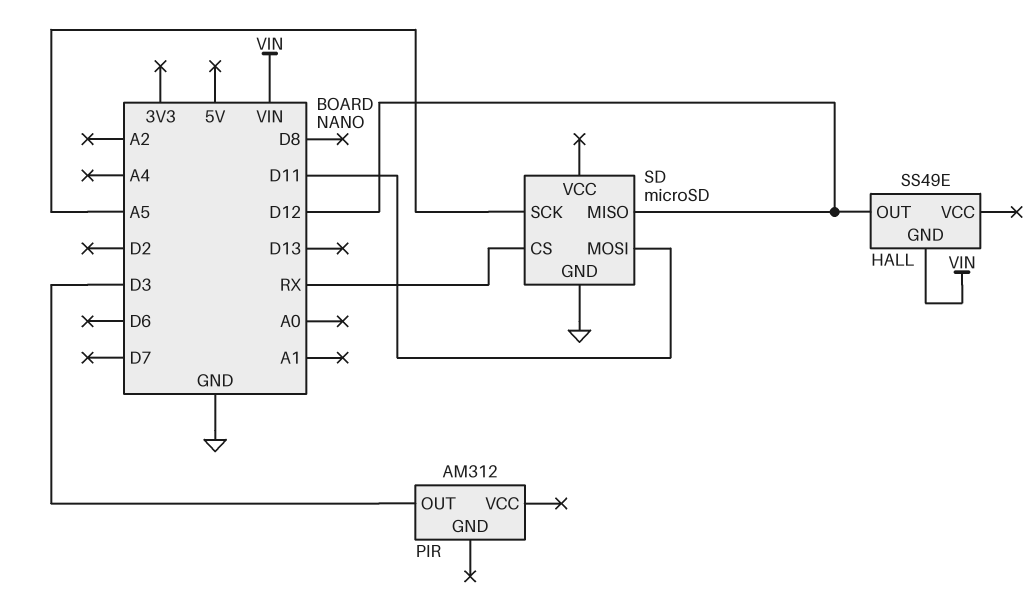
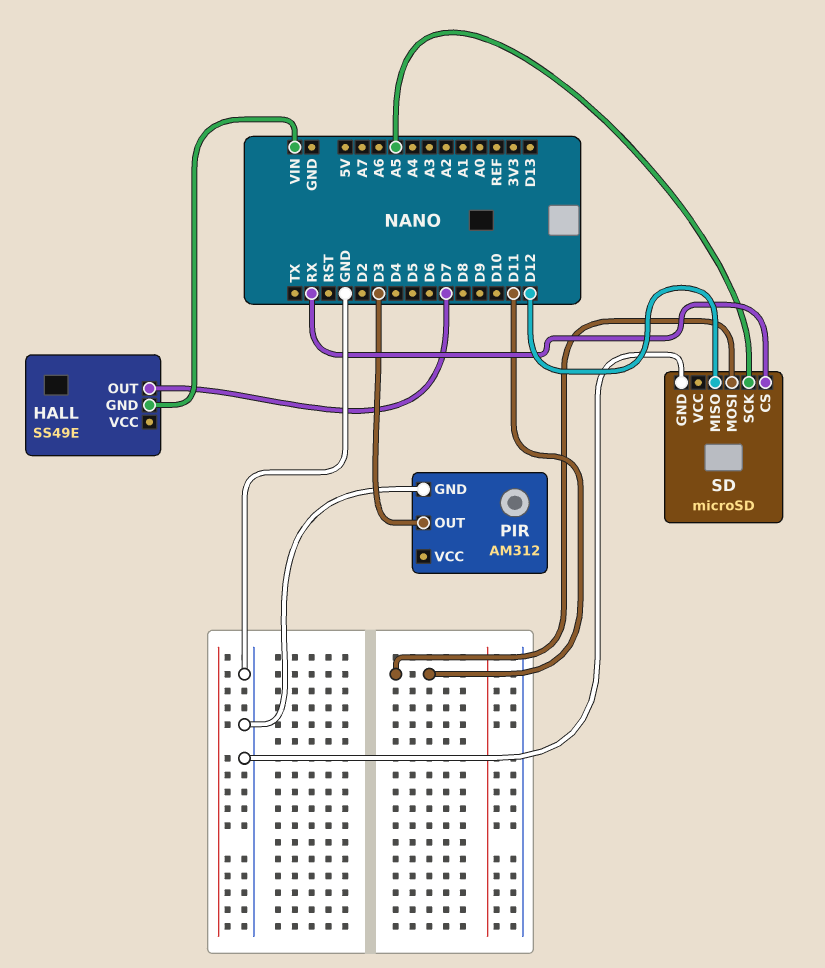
HALL pin OUT: D12 -> D7
PIR pin GND: none -> GND

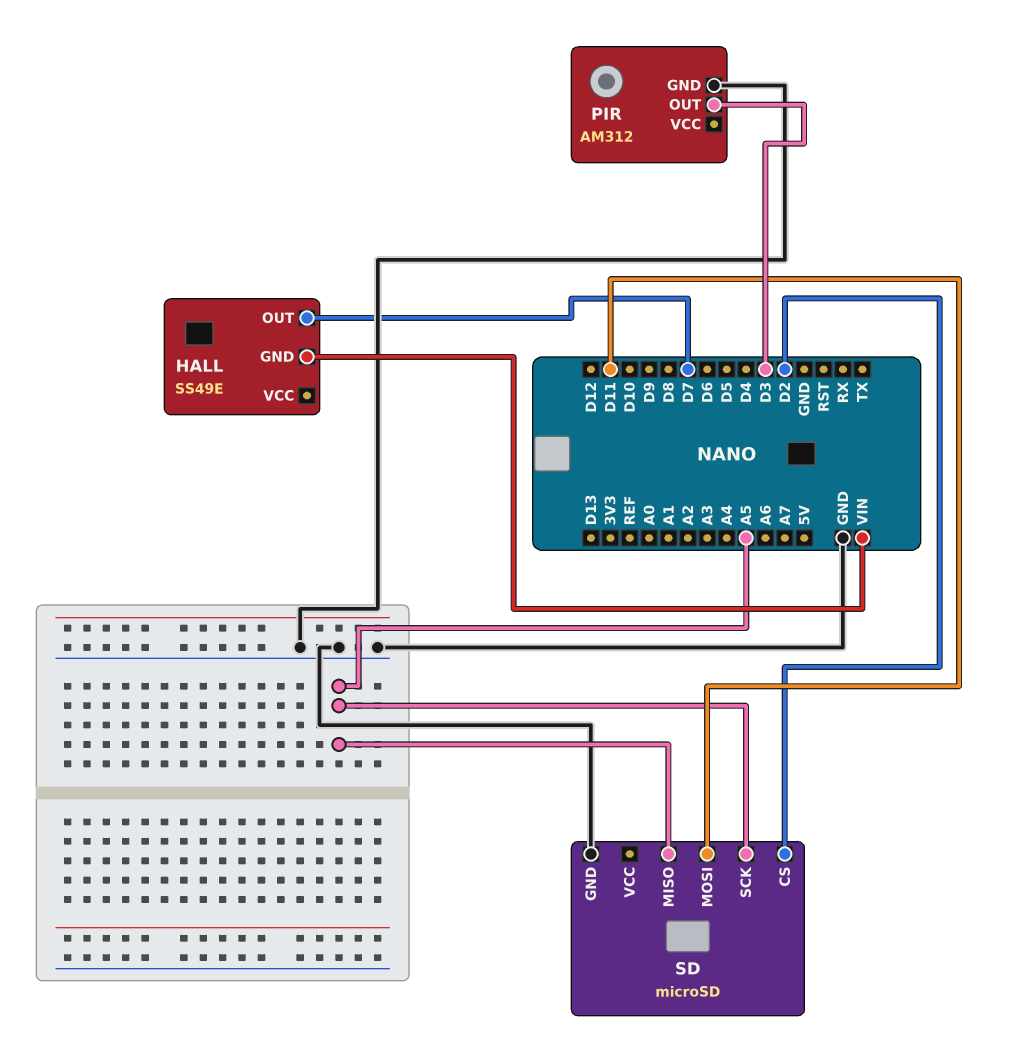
SD pin CS: RX -> D2
SD pin MISO: D12 -> A5

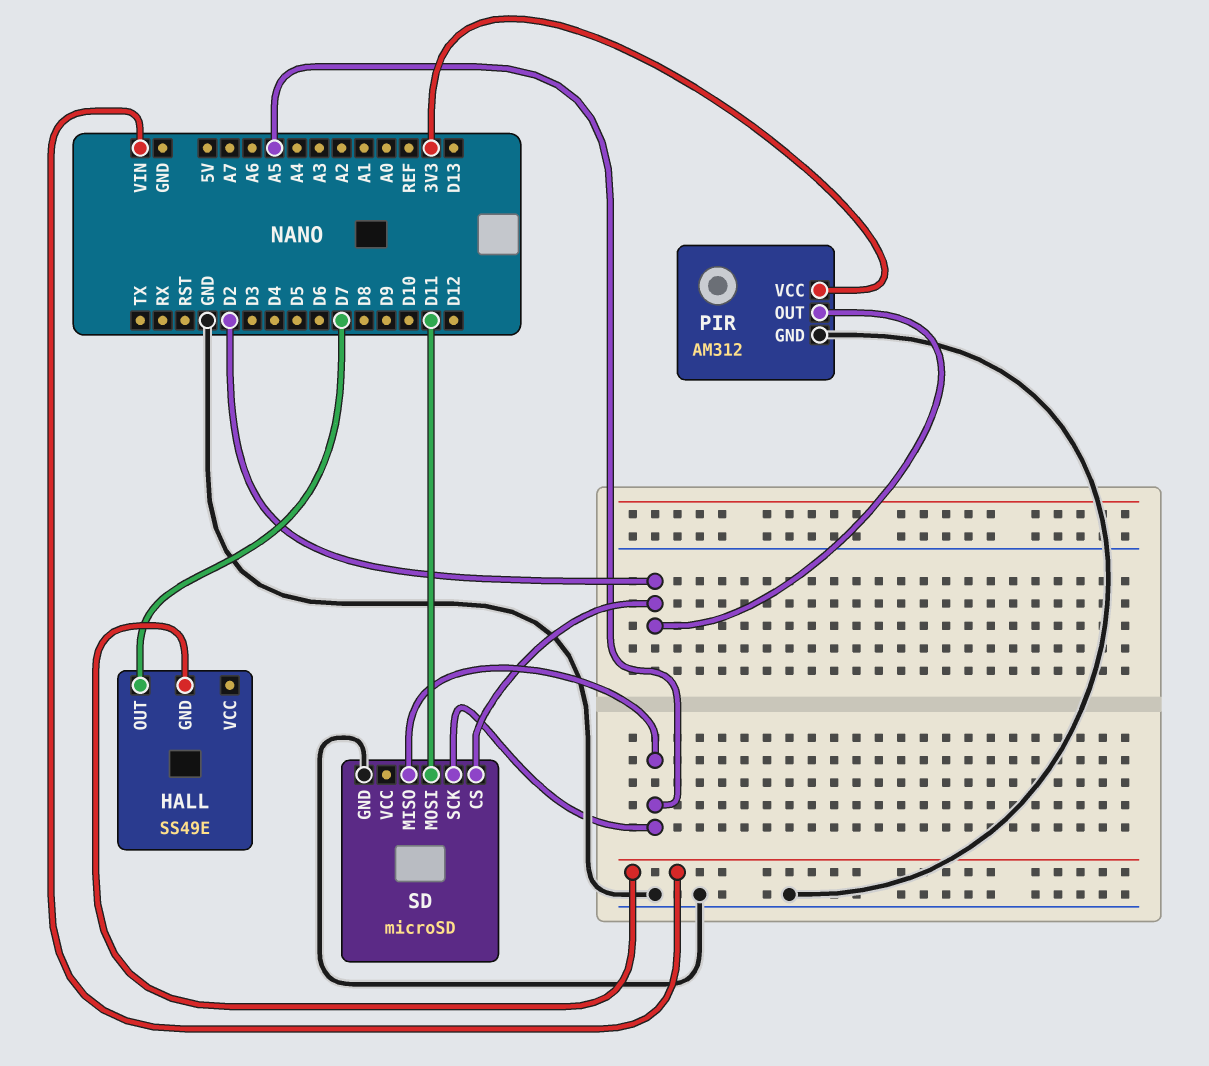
PIR pin OUT: D3 -> D2
PIR pin VCC: none -> 3V3

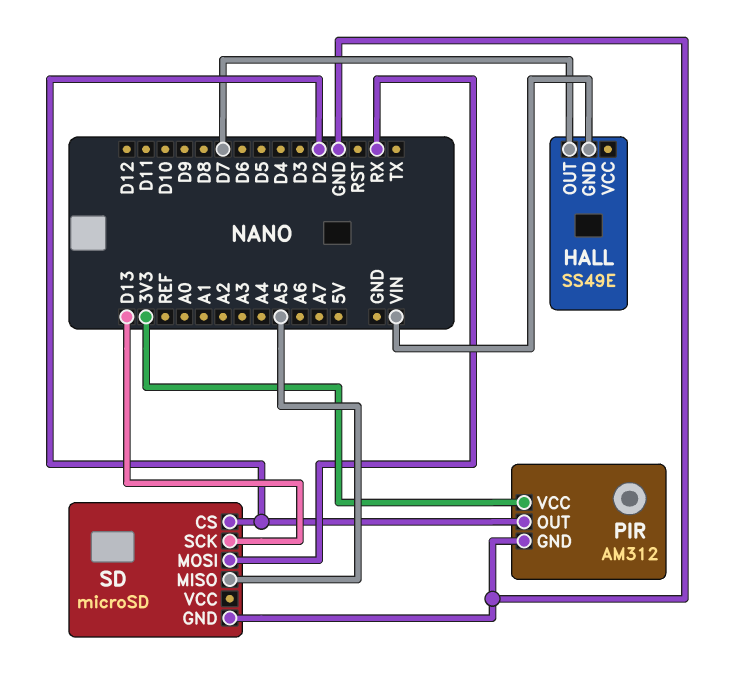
SD pin MOSI: D11 -> RX
SD pin SCK: A5 -> D13

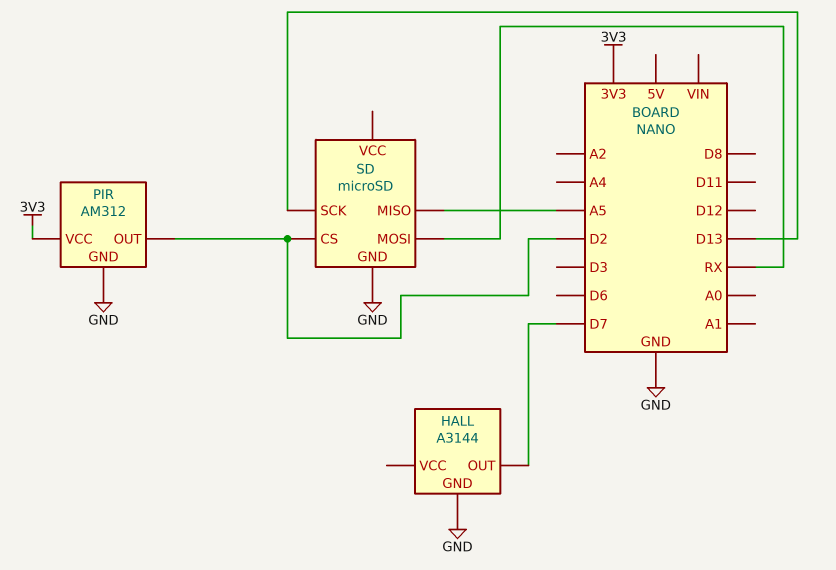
HALL: SS49E -> A3144
HALL pin GND: VIN -> GND

